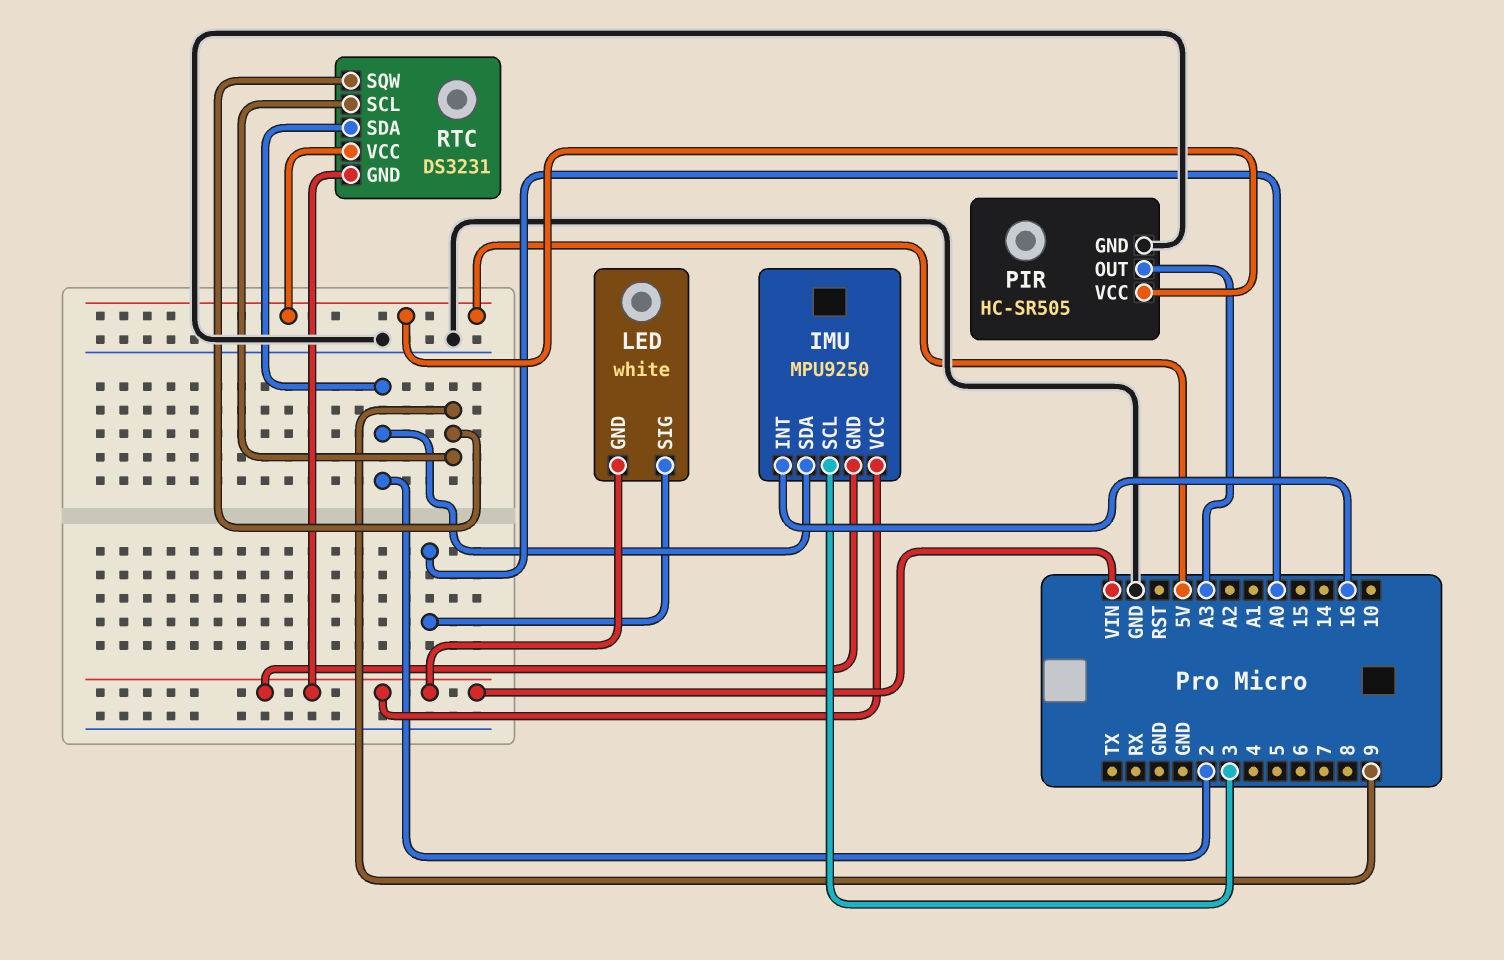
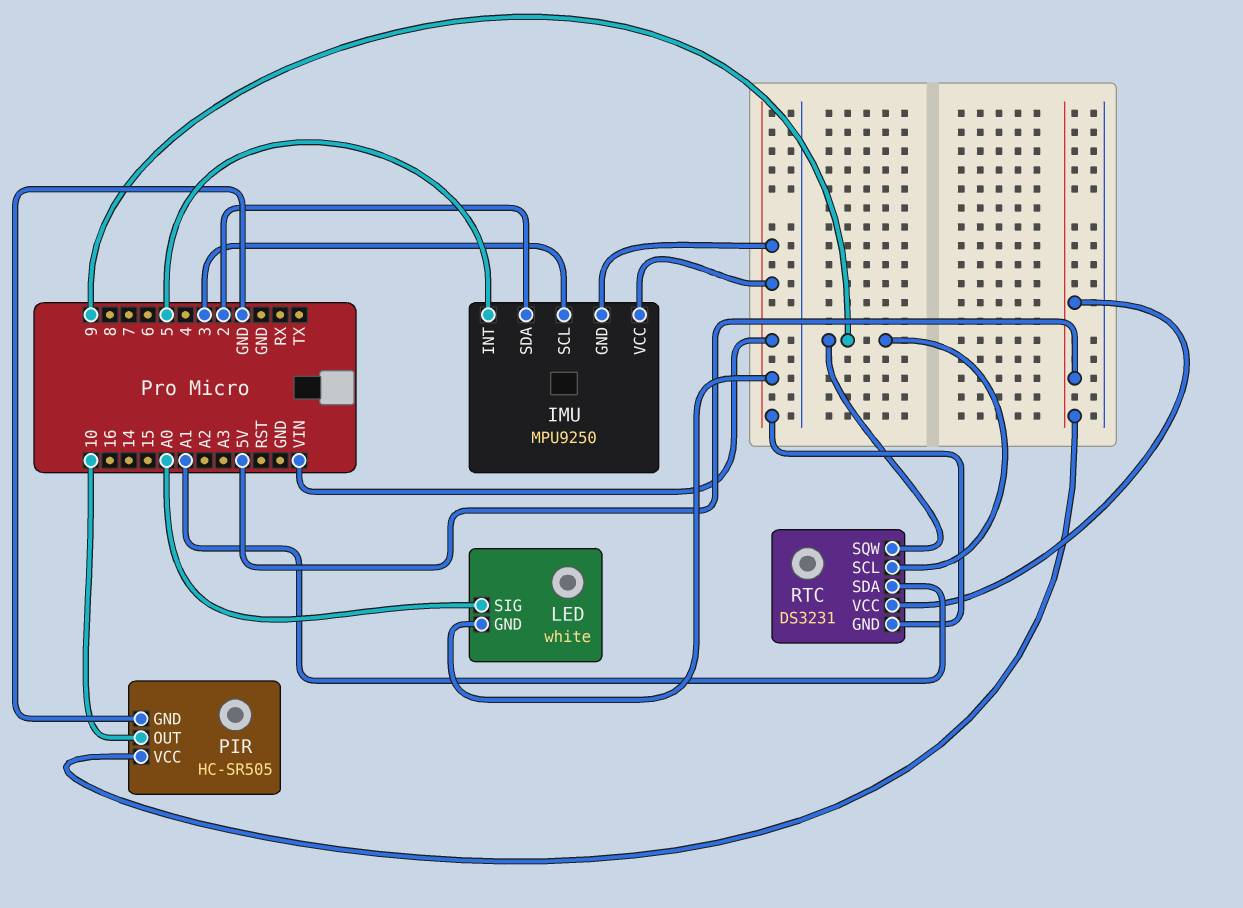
IMU pin INT: 16 -> 5
PIR pin OUT: A3 -> 10
RTC pin SDA: 2 -> A1

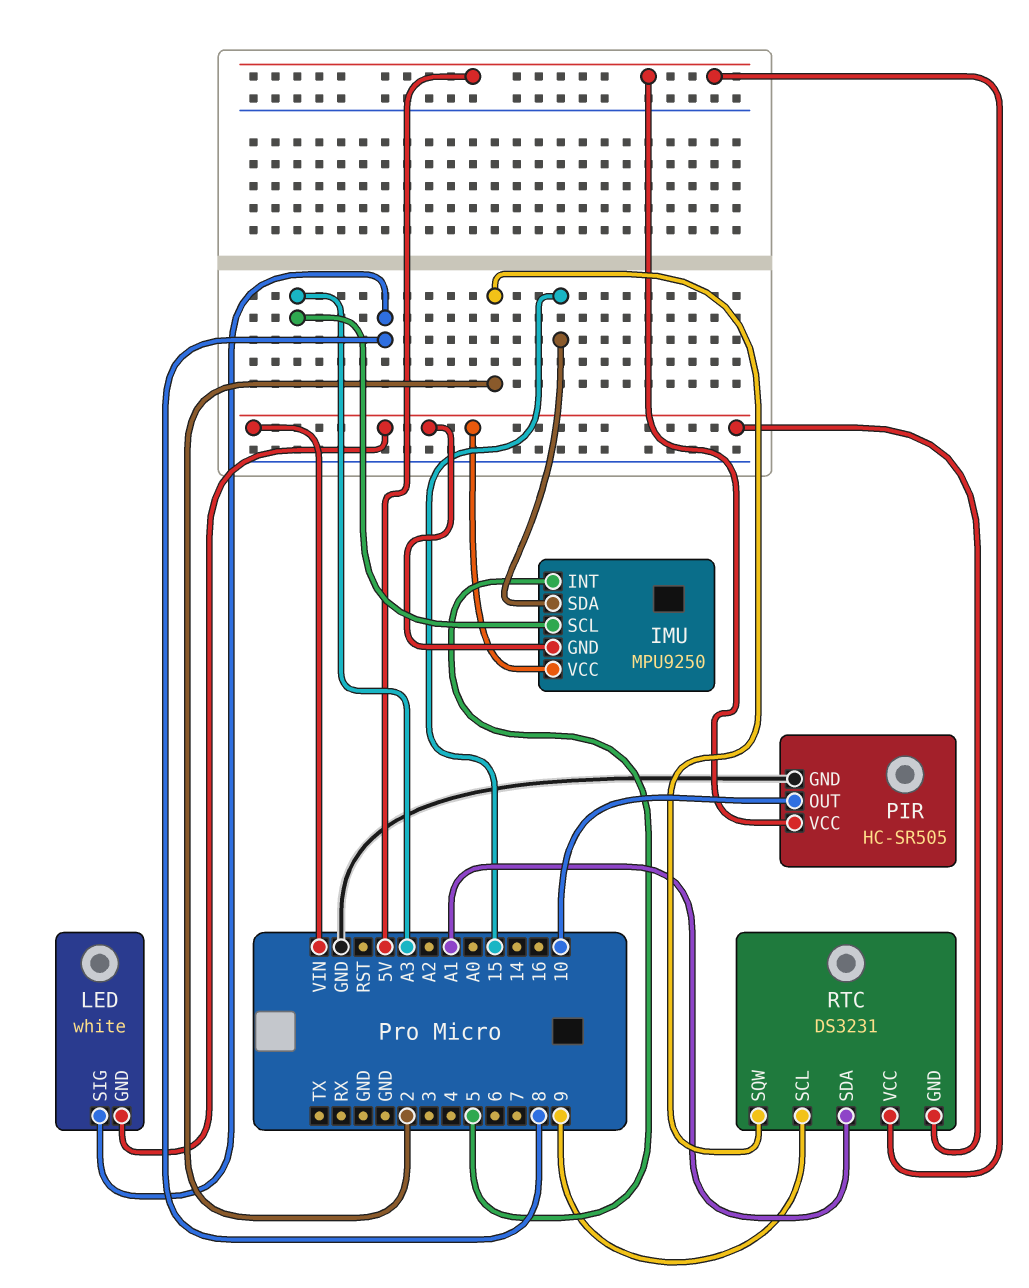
IMU pin SCL: 3 -> A3
IMU pin SDA: 2 -> 15
LED pin SIG: A0 -> 8
RTC pin SQW: 9 -> 2

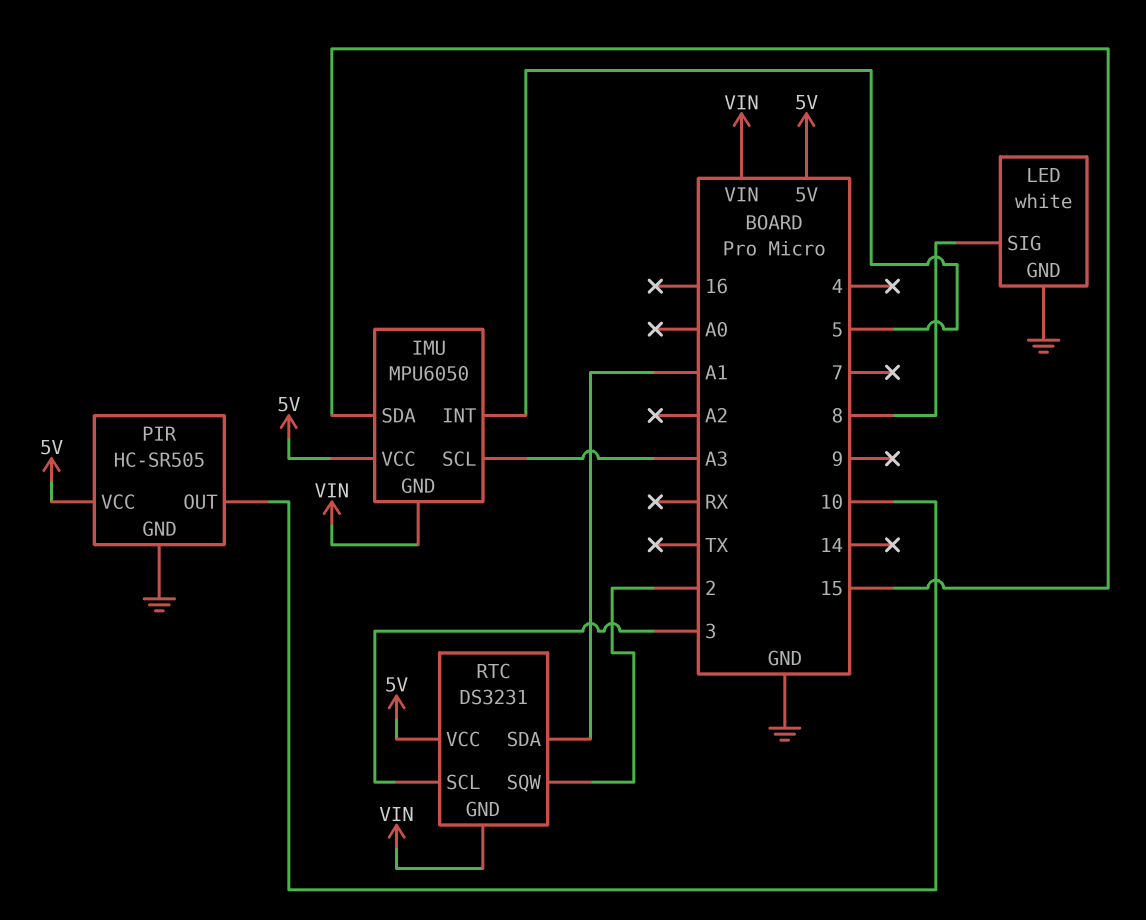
IMU: MPU9250 -> MPU6050
IMU pin VCC: VIN -> 5V
LED pin GND: VIN -> GND
RTC pin SCL: 9 -> 3

